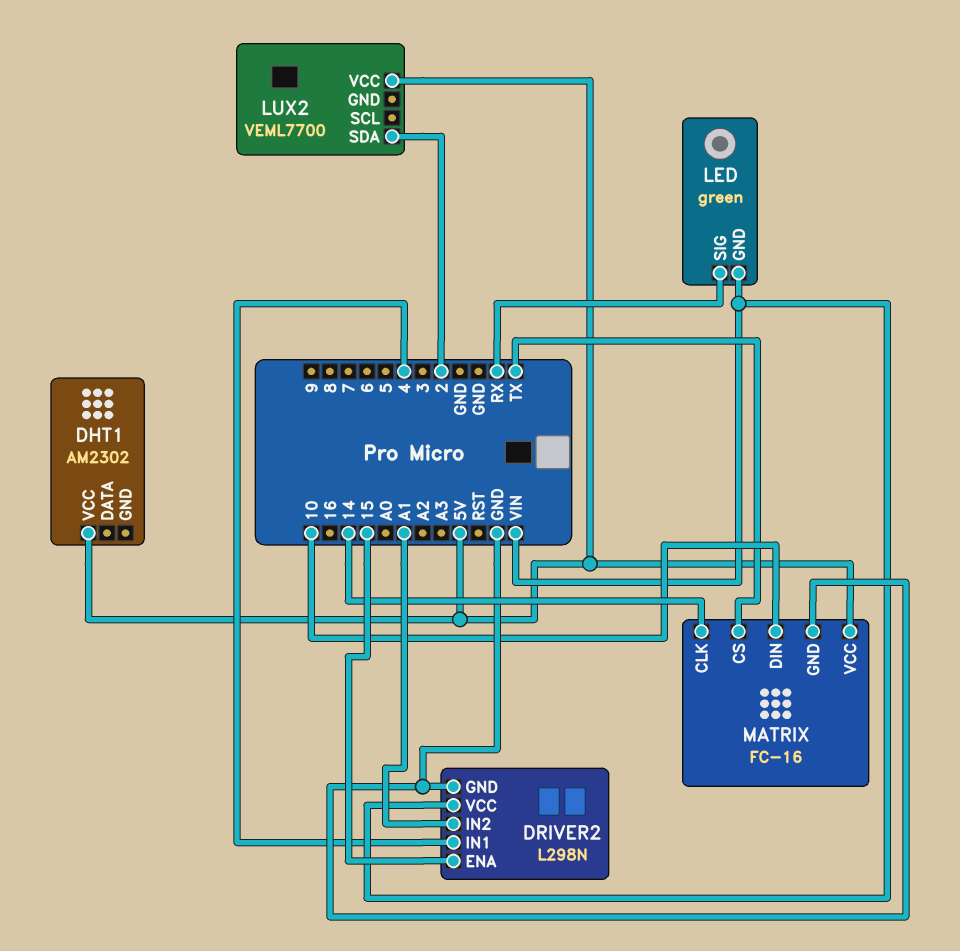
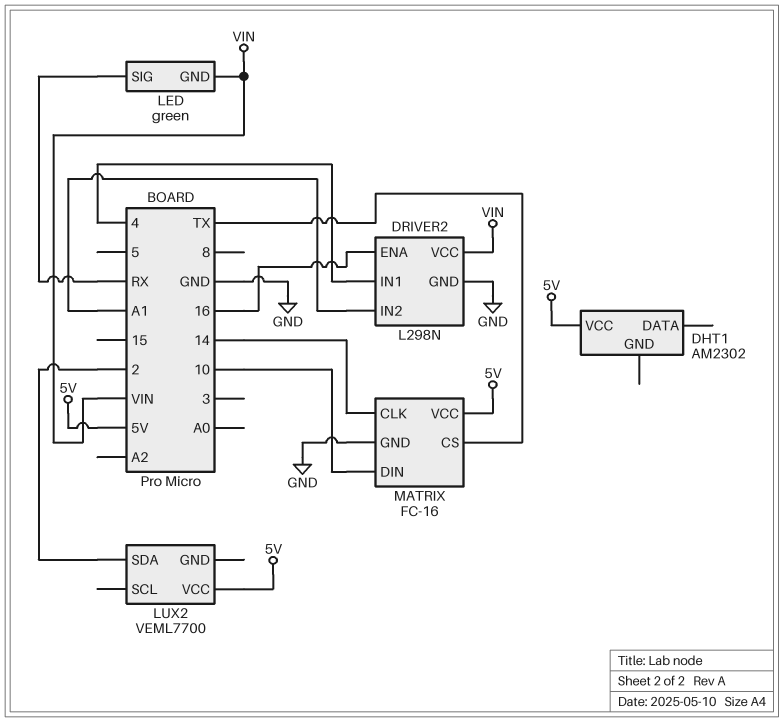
DRIVER2 pin ENA: 15 -> 16

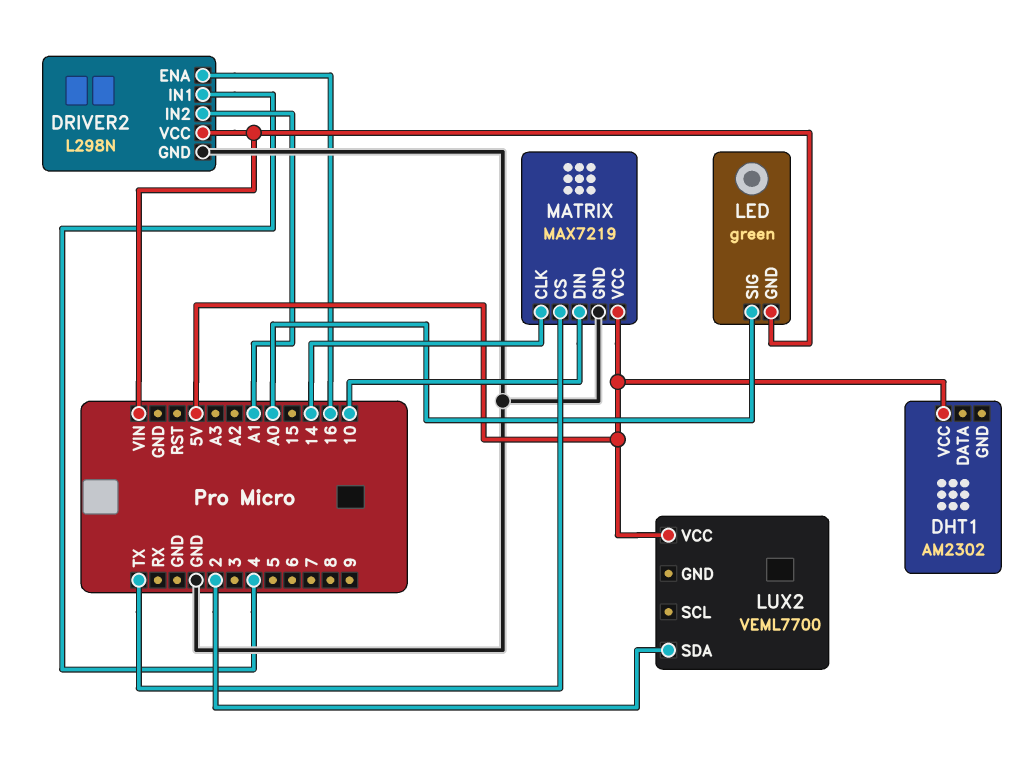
LED pin SIG: RX -> A0
MATRIX: FC-16 -> MAX7219

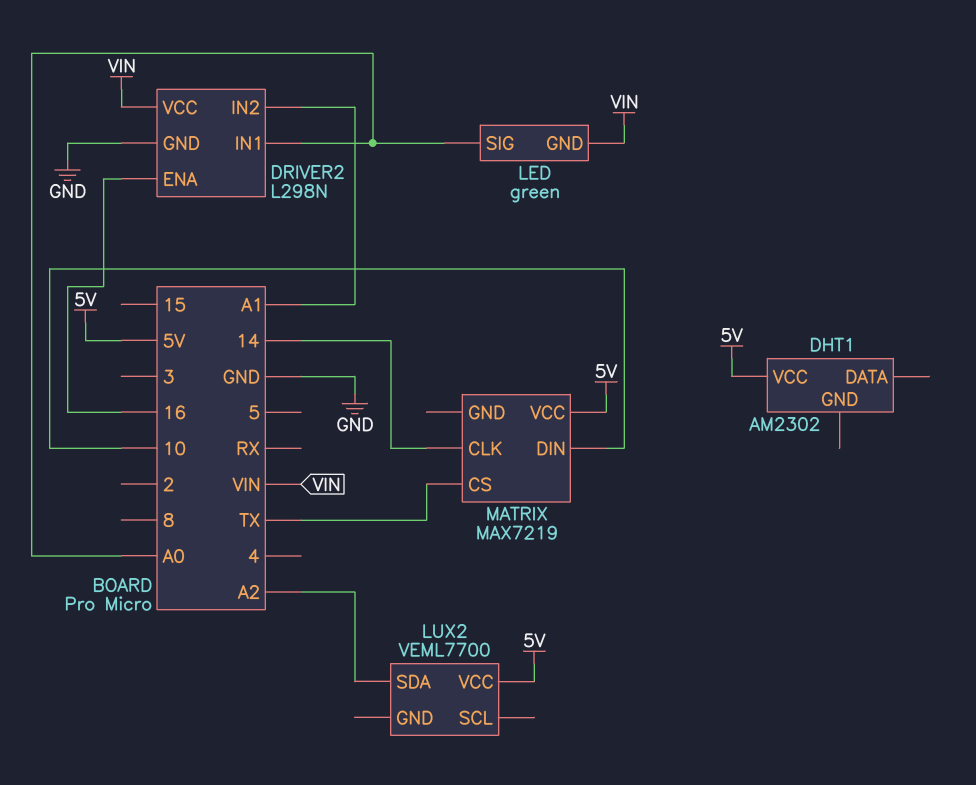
DRIVER2 pin IN1: 4 -> A0
LUX2 pin SDA: 2 -> A2
MATRIX pin GND: GND -> none

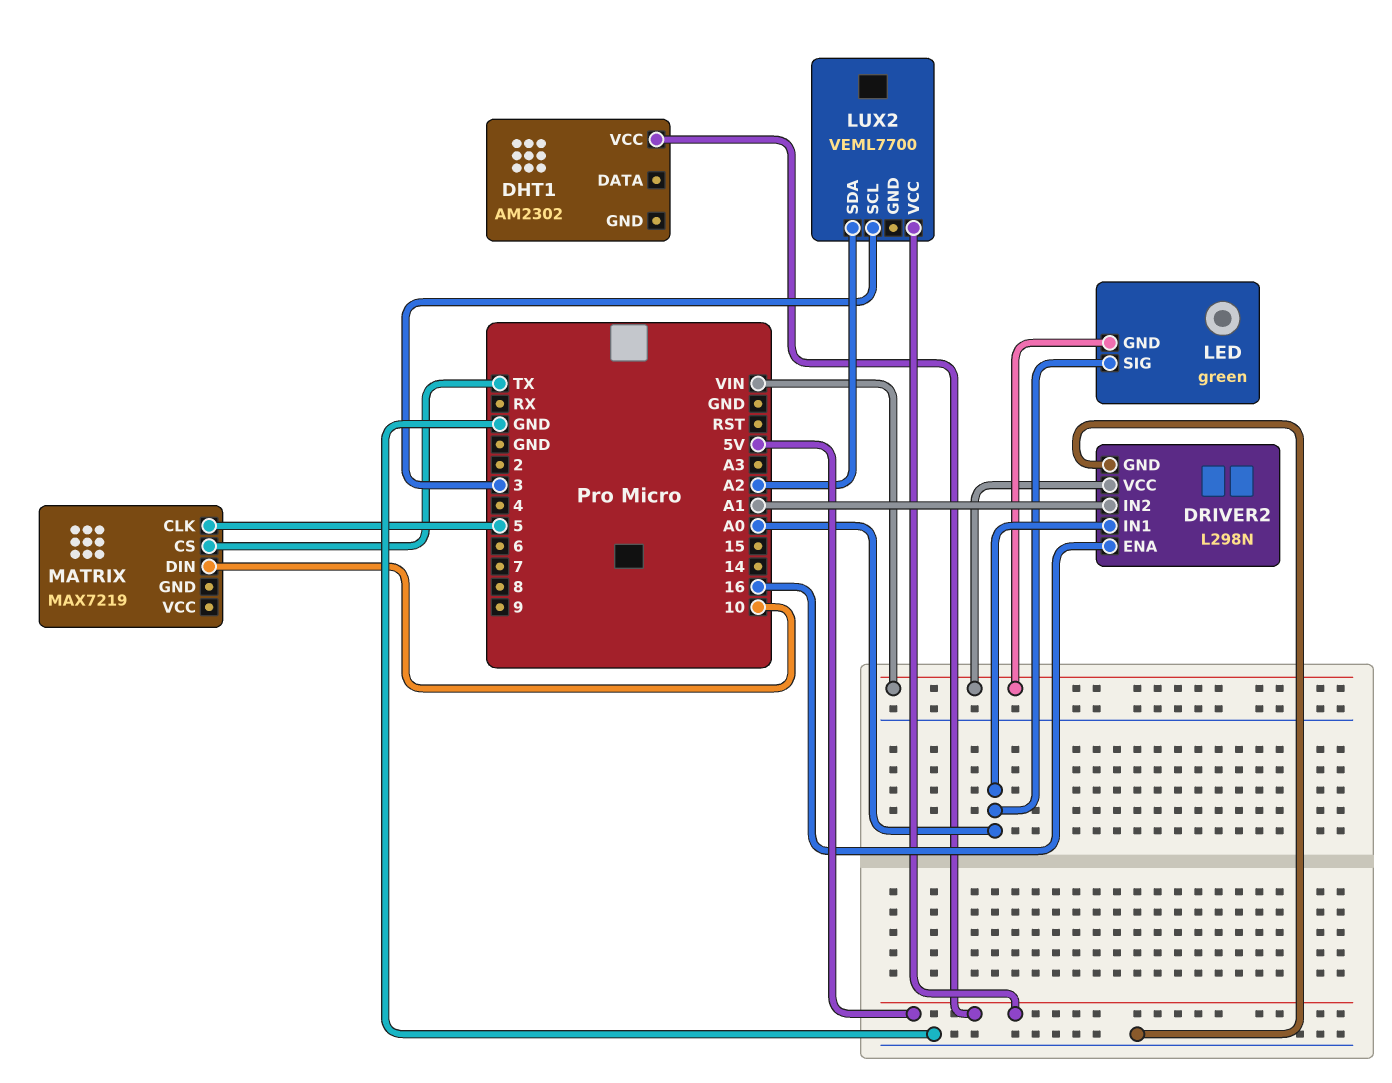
LUX2 pin SCL: none -> 3
MATRIX pin CLK: 14 -> 5
MATRIX pin VCC: 5V -> none

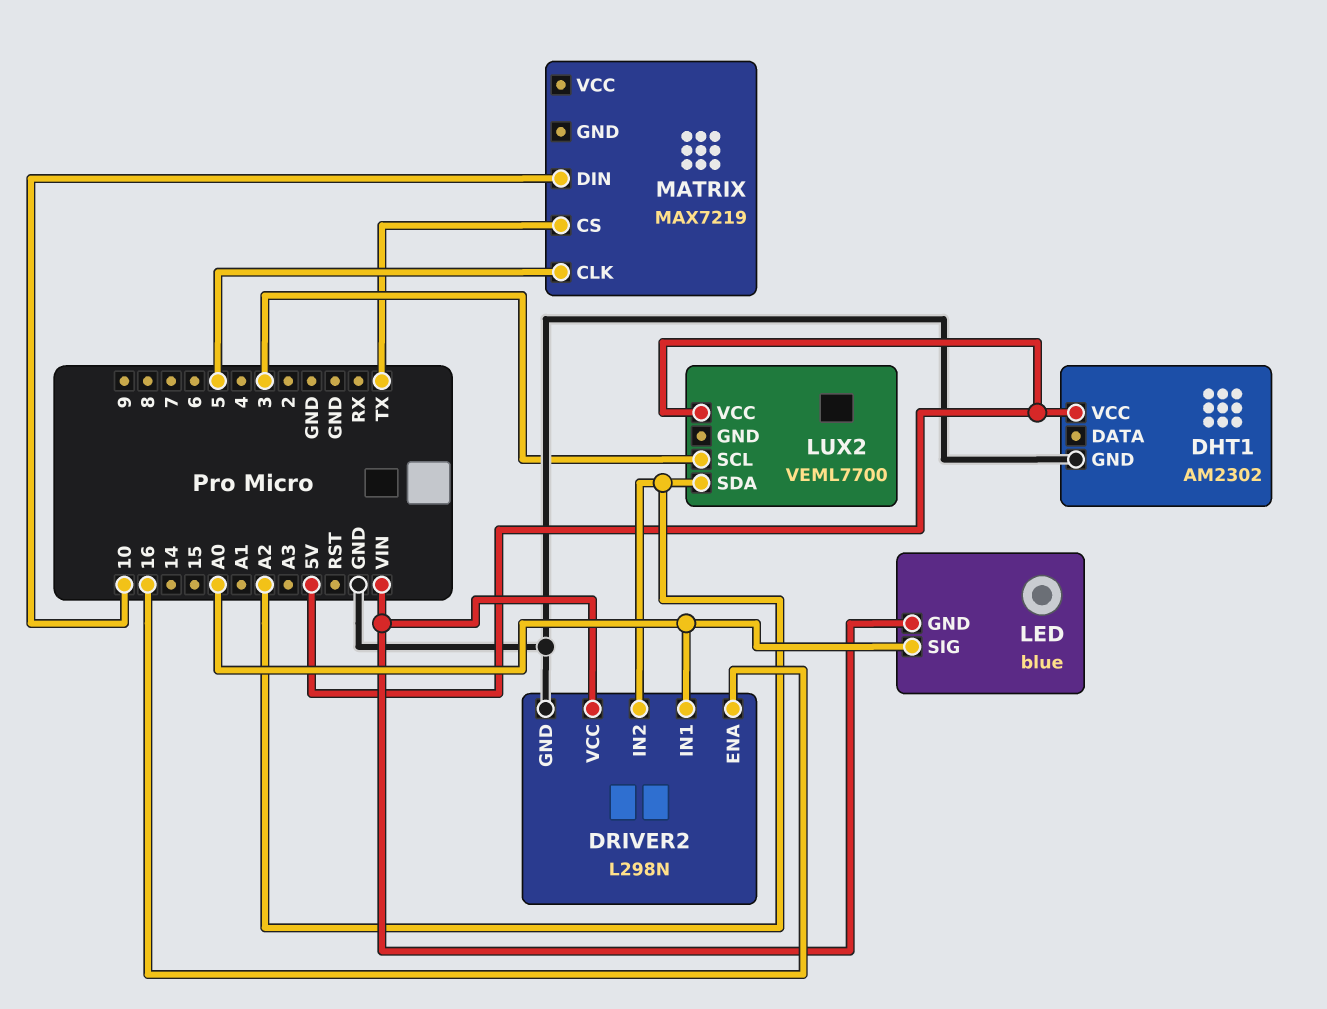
DHT1 pin GND: none -> GND
DRIVER2 pin IN2: A1 -> A2
LED: green -> blue

